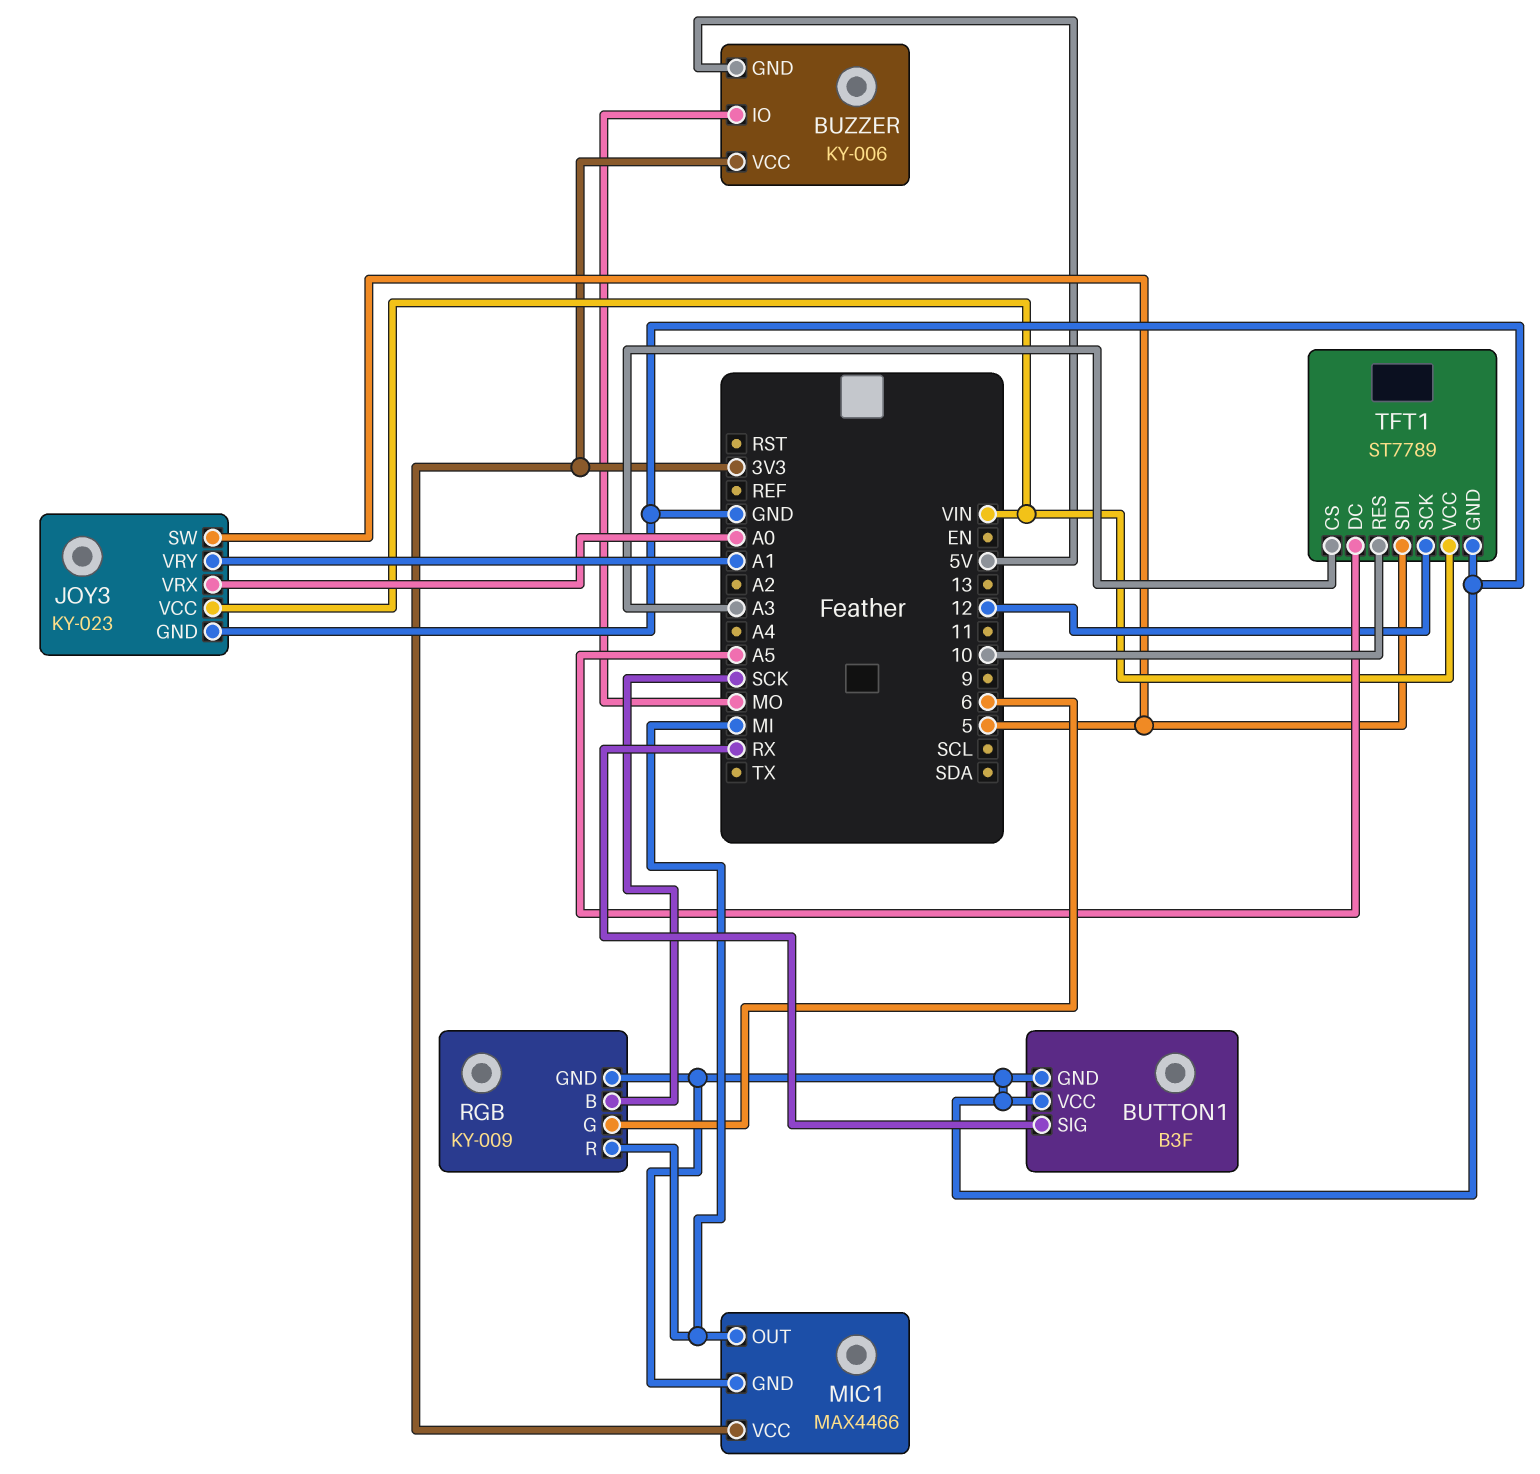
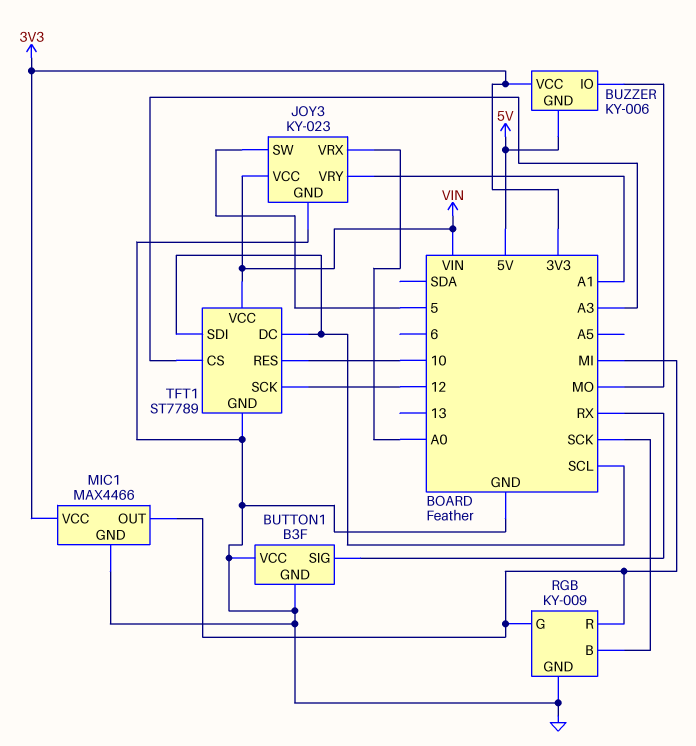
RGB pin G: 6 -> MI
TFT1 pin DC: A5 -> SCL
TFT1 pin SDI: 5 -> SCL

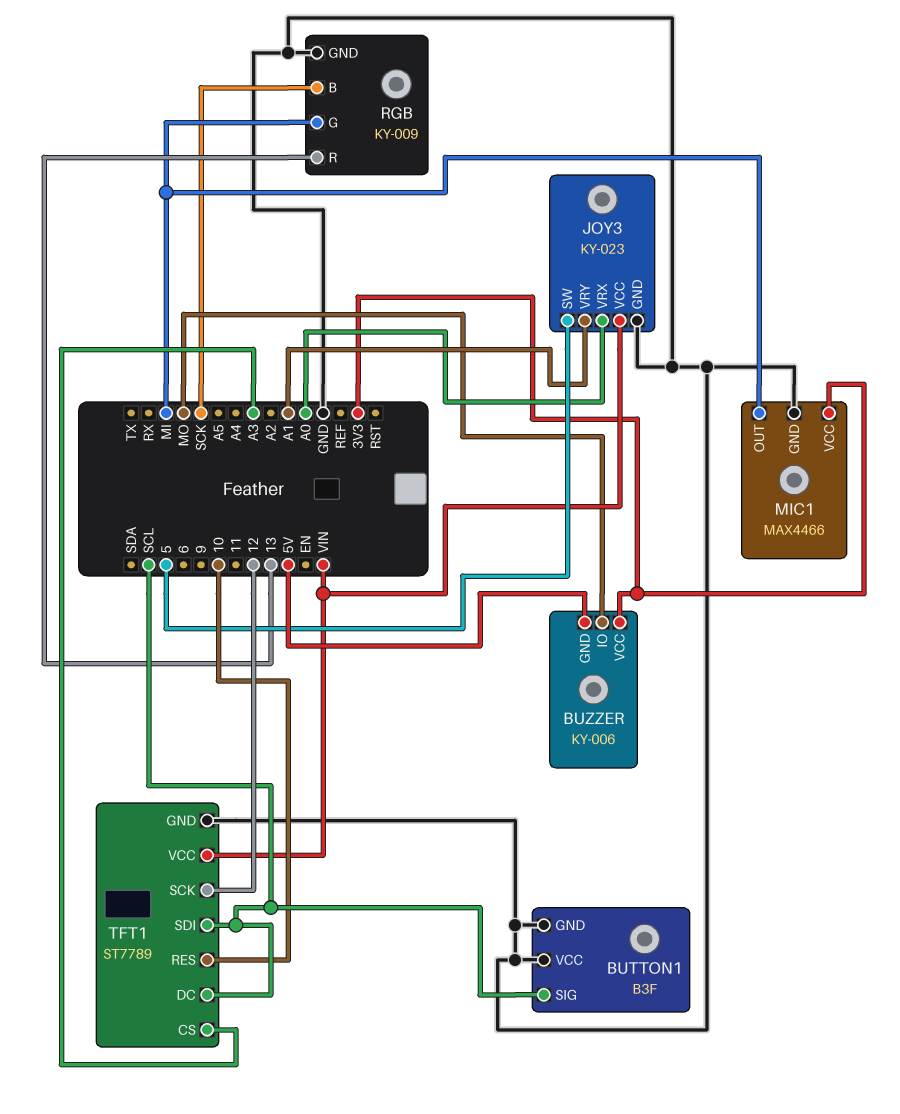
BUTTON1 pin SIG: RX -> SCL
RGB pin R: MI -> 13

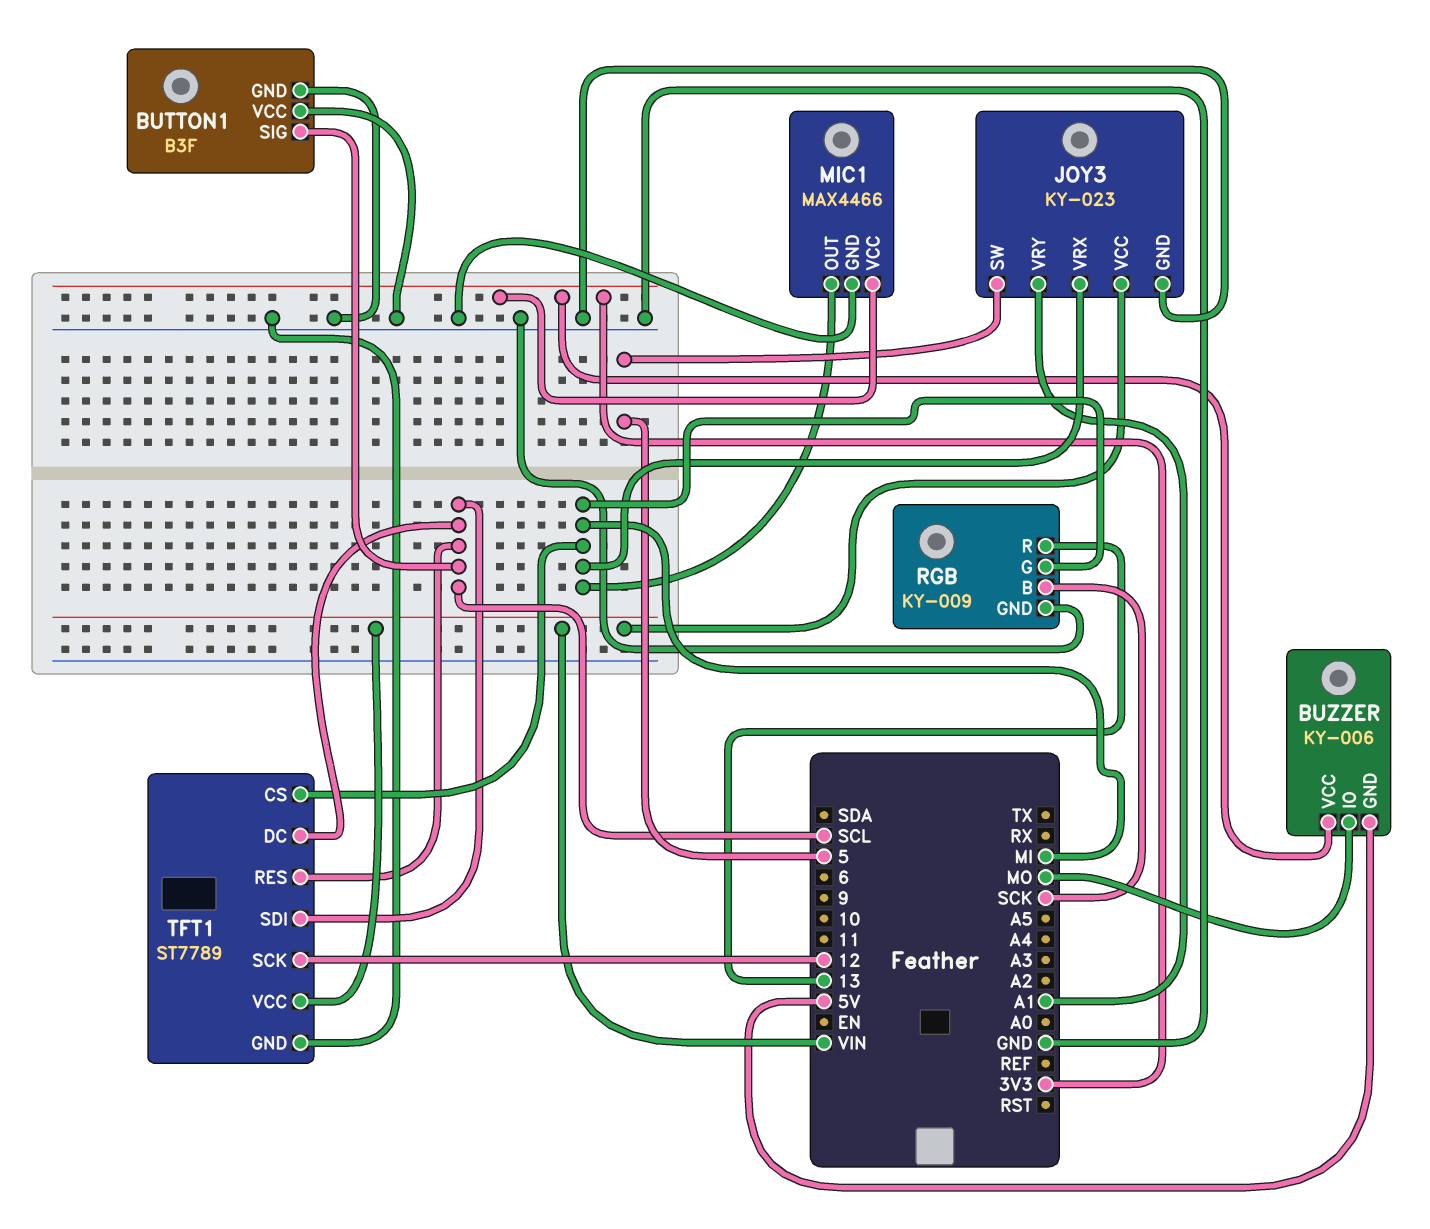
JOY3 pin VRX: A0 -> MI
TFT1 pin CS: A3 -> MI
TFT1 pin RES: 10 -> SCL

